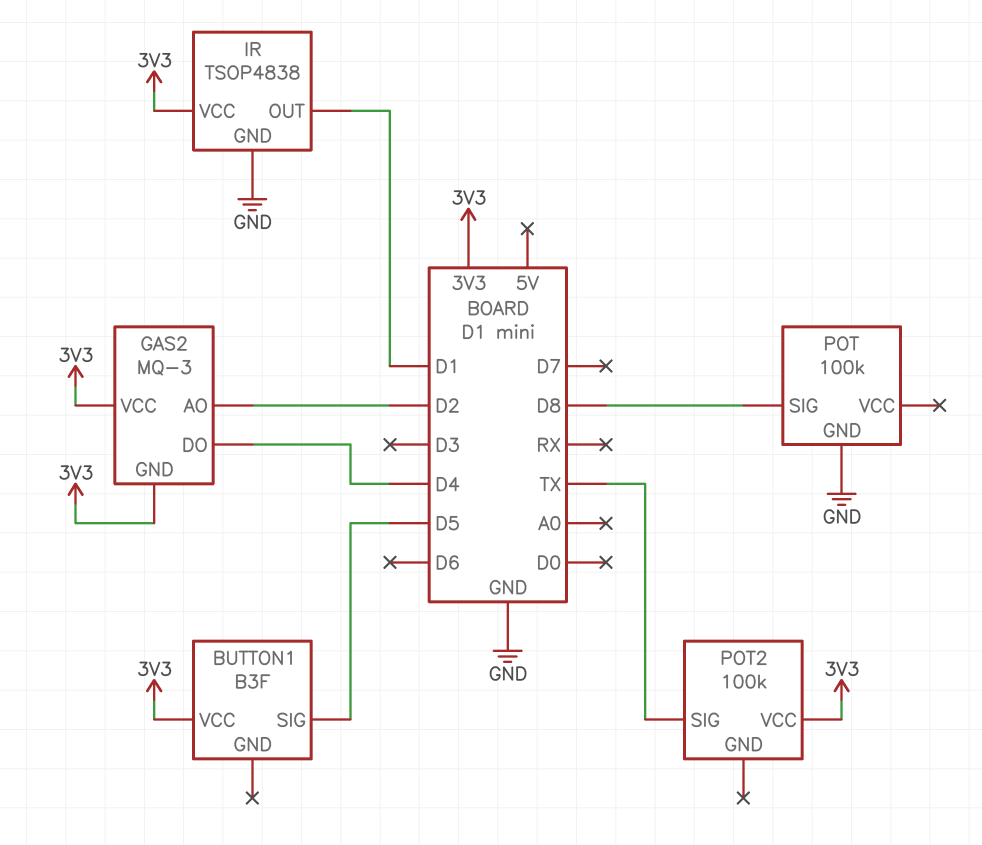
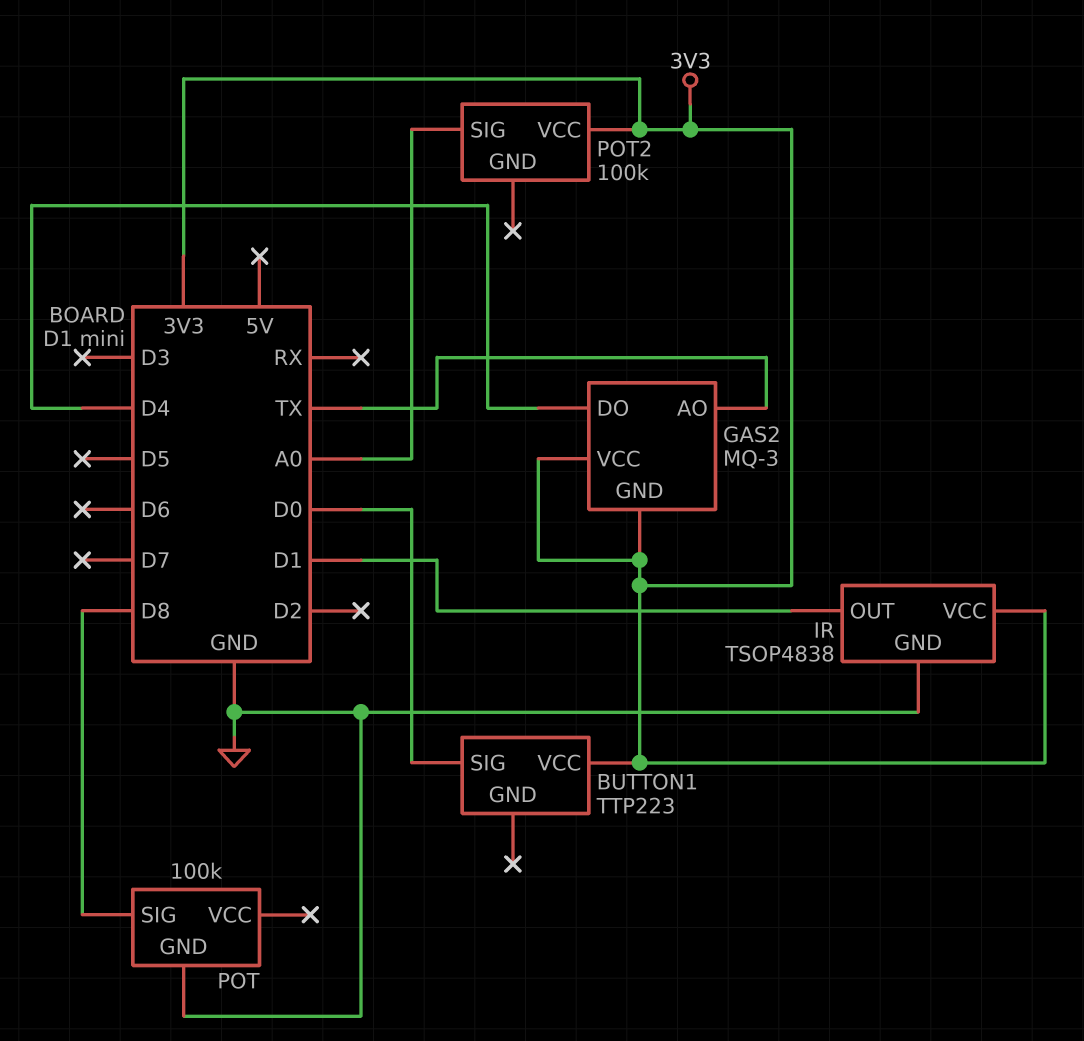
BUTTON1: B3F -> TTP223
BUTTON1 pin SIG: D5 -> D0
GAS2 pin AO: D2 -> TX
POT2 pin SIG: TX -> A0

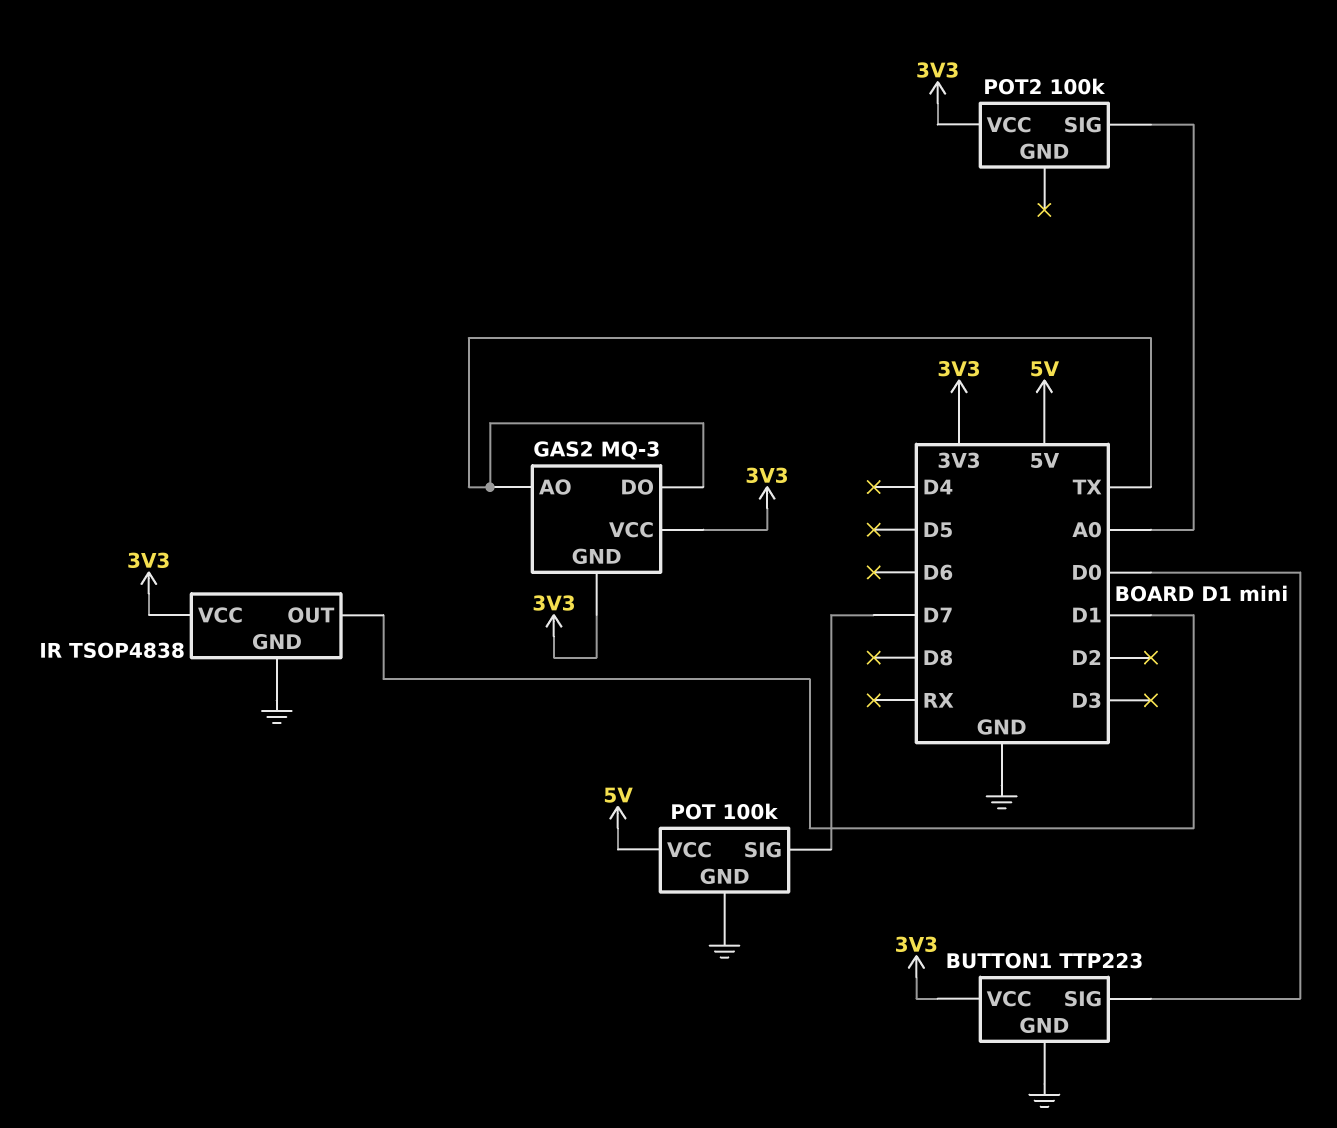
BUTTON1 pin GND: none -> GND
GAS2 pin DO: D4 -> TX
POT pin SIG: D8 -> D7
POT pin VCC: none -> 5V

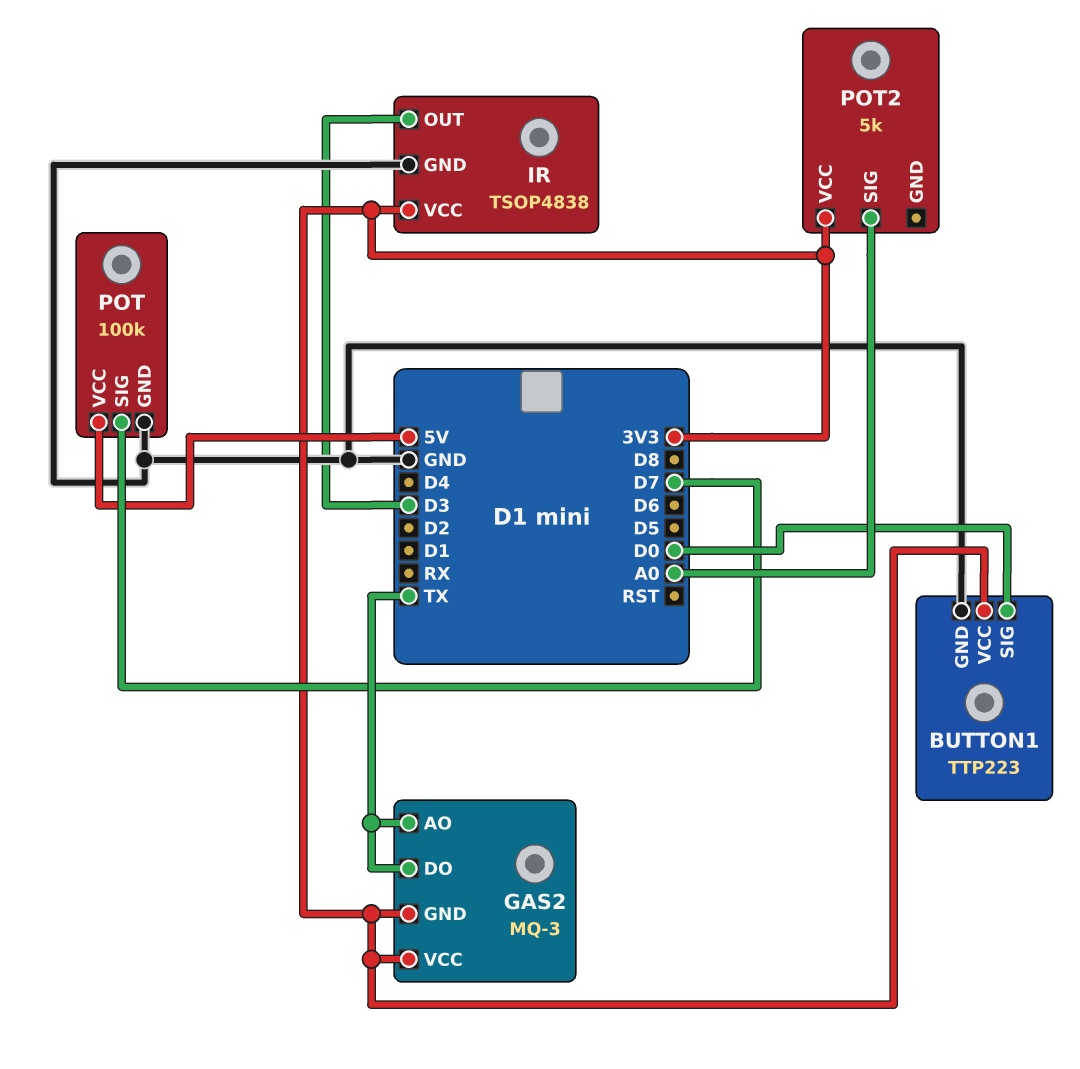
IR pin OUT: D1 -> D3
POT2: 100k -> 5k

